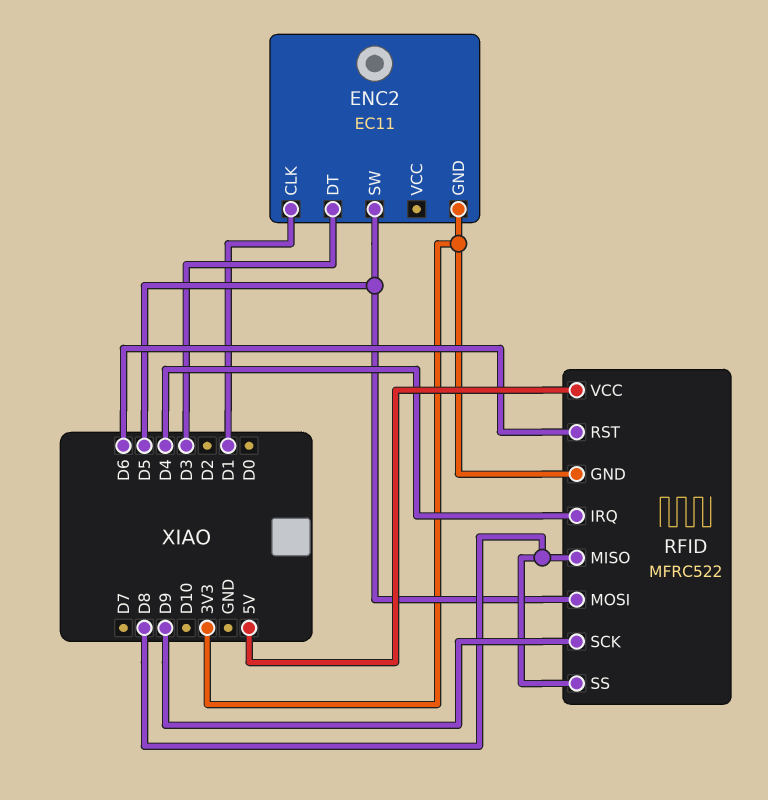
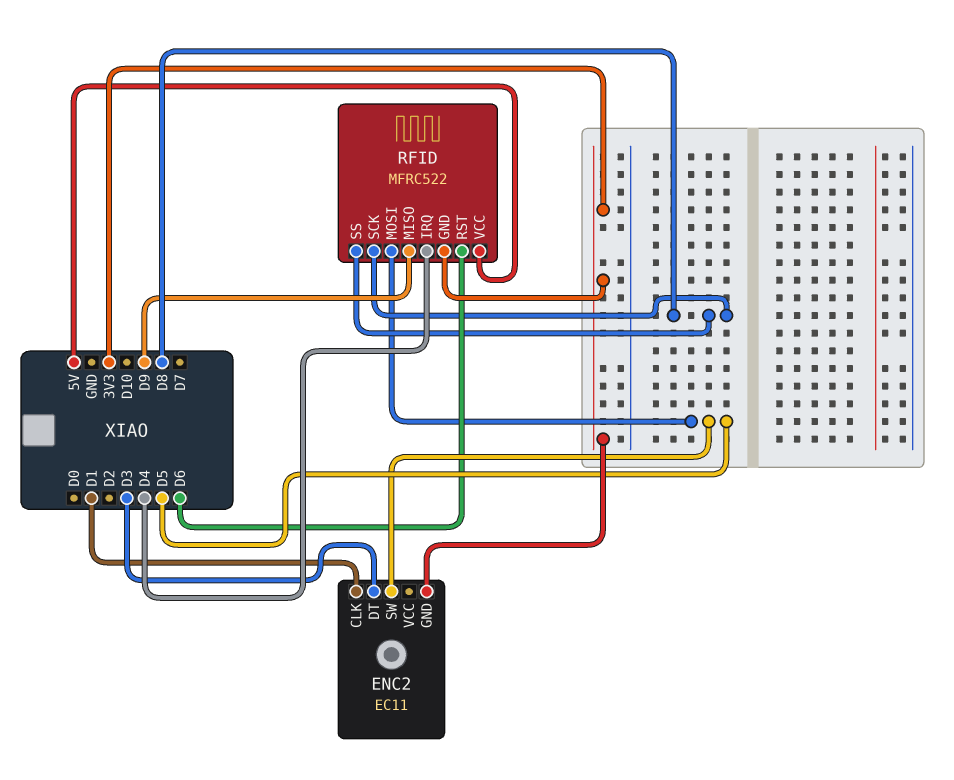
RFID pin MISO: D8 -> D9
RFID pin SCK: D9 -> D8

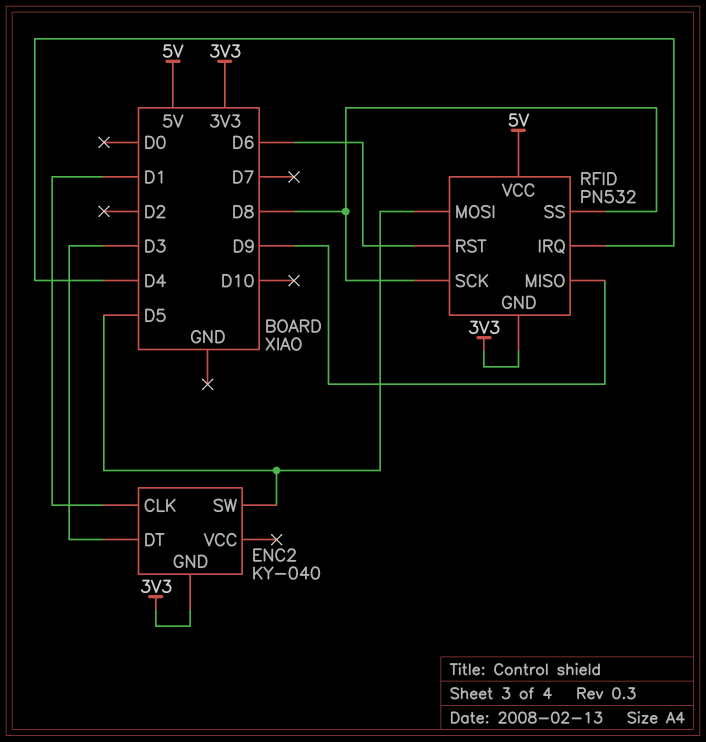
ENC2: EC11 -> KY-040
RFID: MFRC522 -> PN532

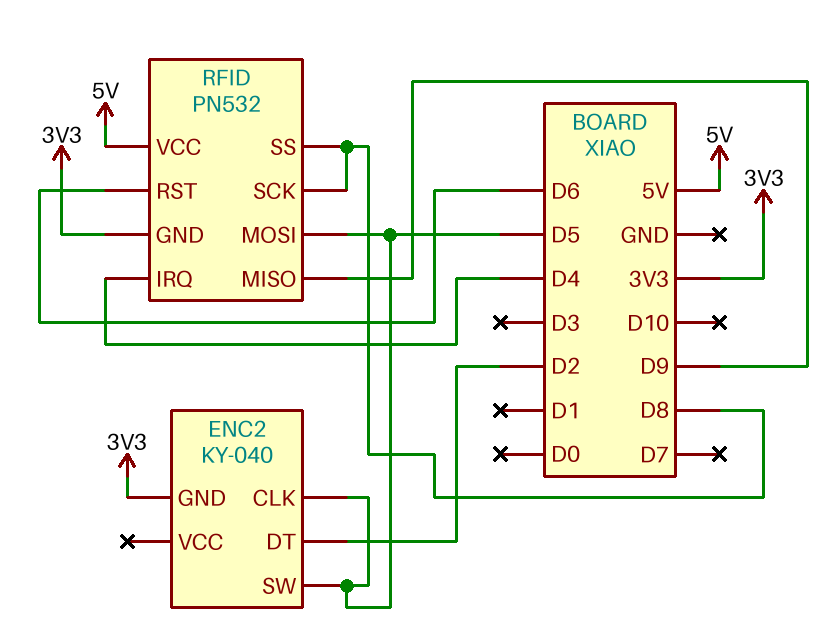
ENC2 pin CLK: D1 -> D5
ENC2 pin DT: D3 -> D2

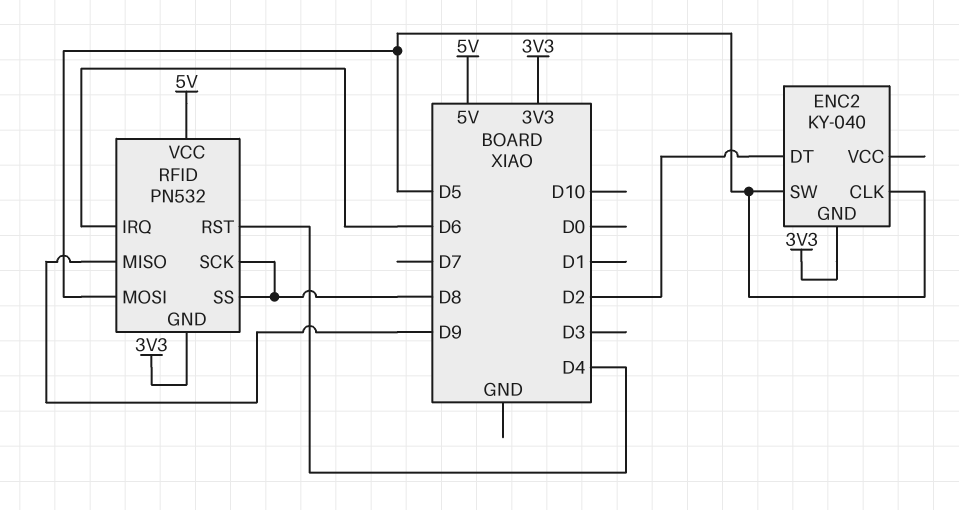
RFID pin IRQ: D4 -> D6
RFID pin RST: D6 -> D4

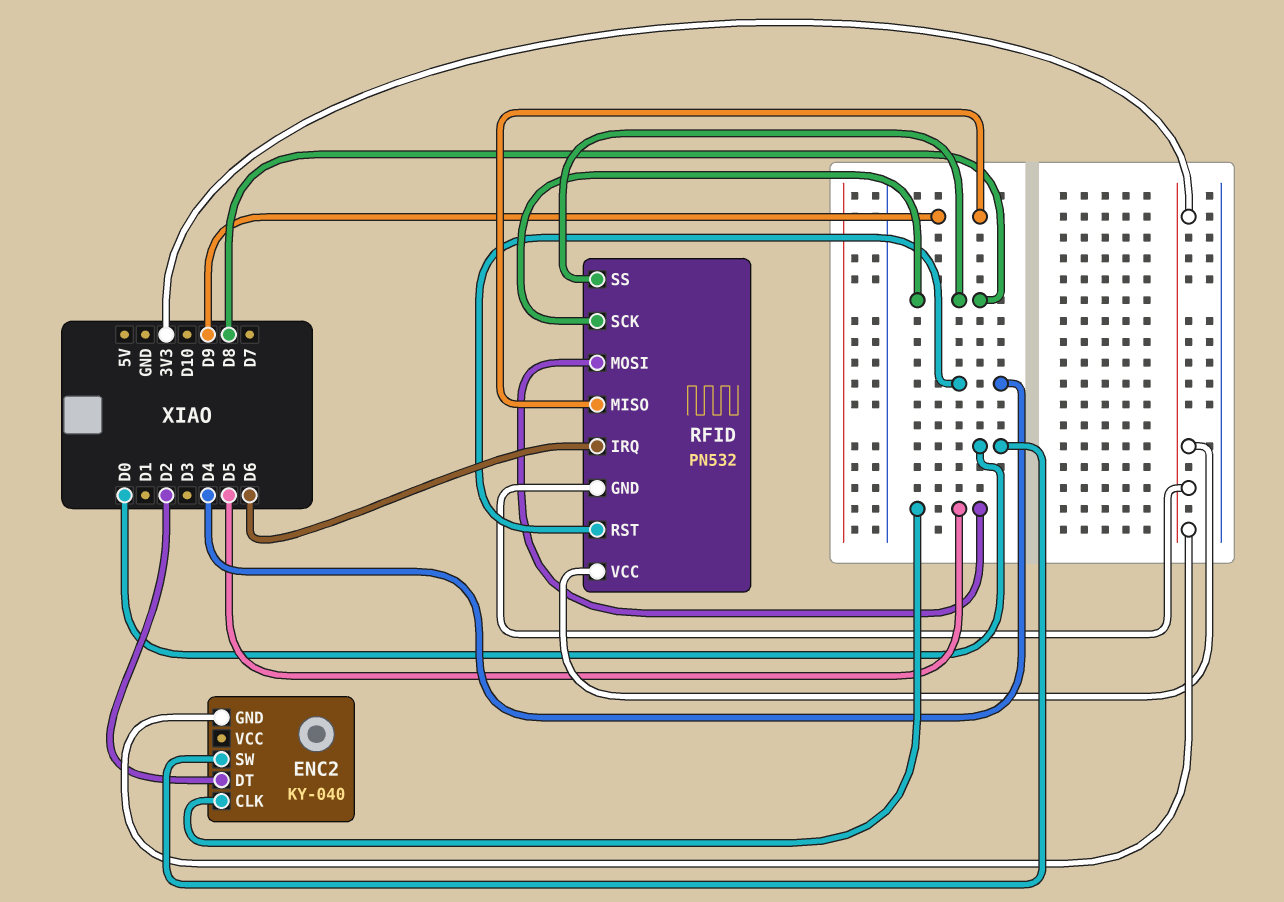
ENC2 pin SW: D5 -> D0
RFID pin VCC: 5V -> 3V3

